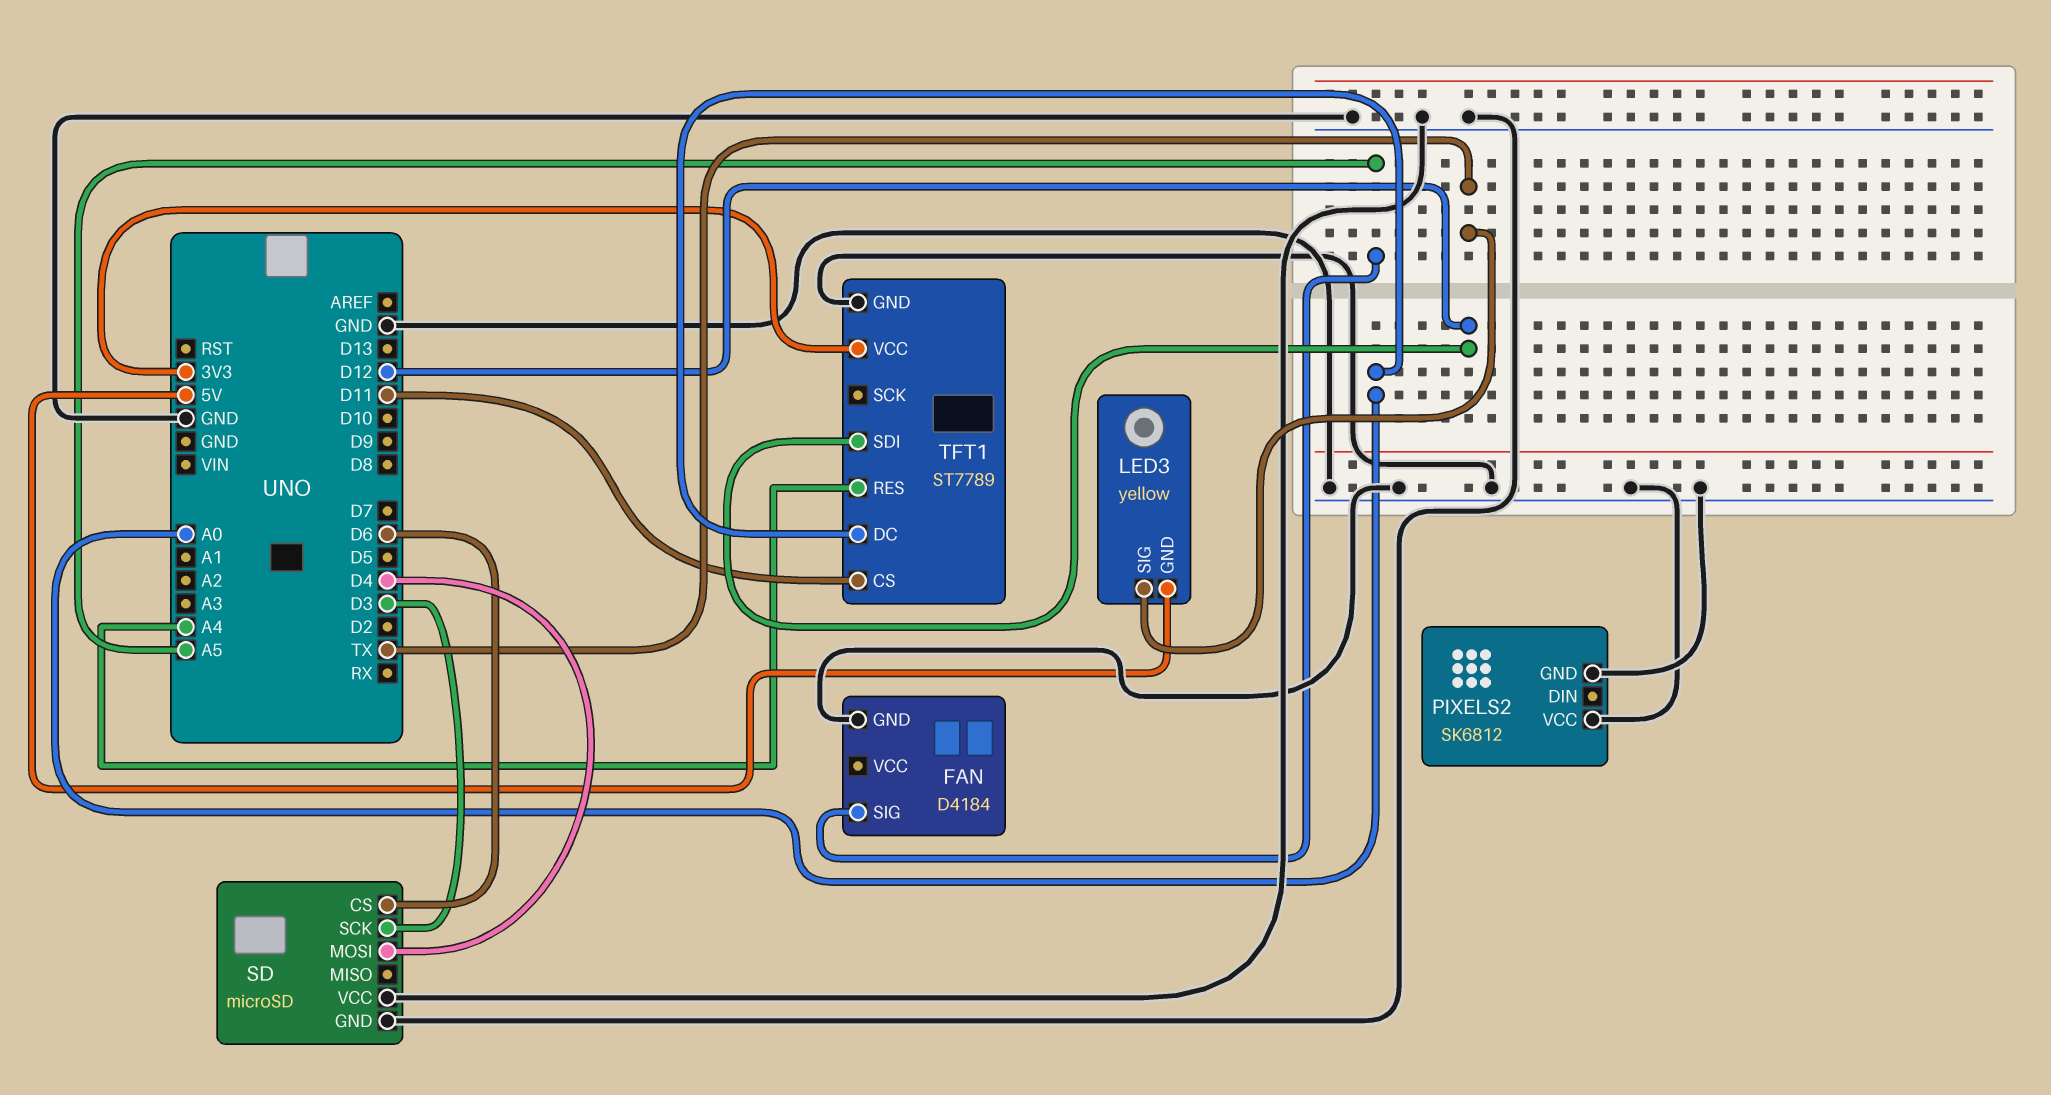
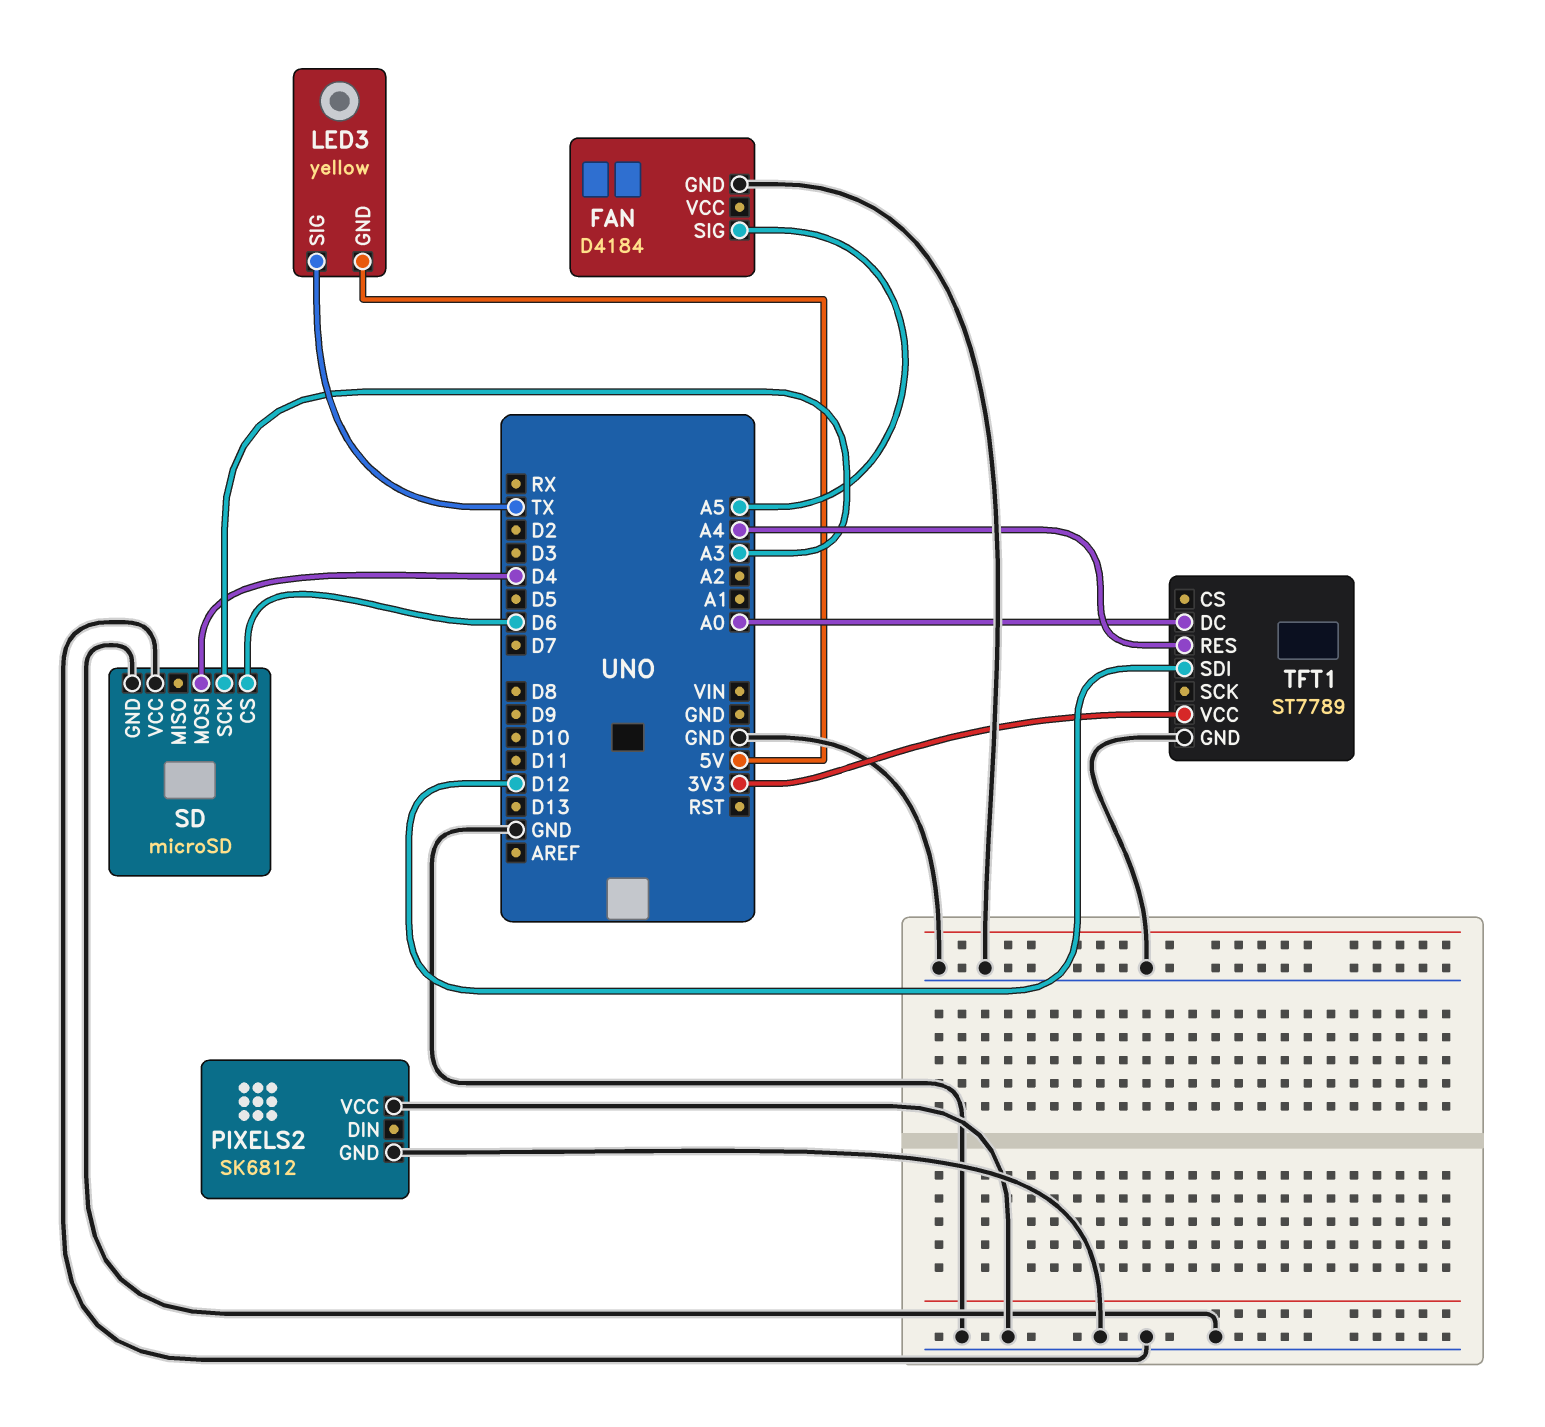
SD pin SCK: D3 -> A3
TFT1 pin CS: D11 -> none

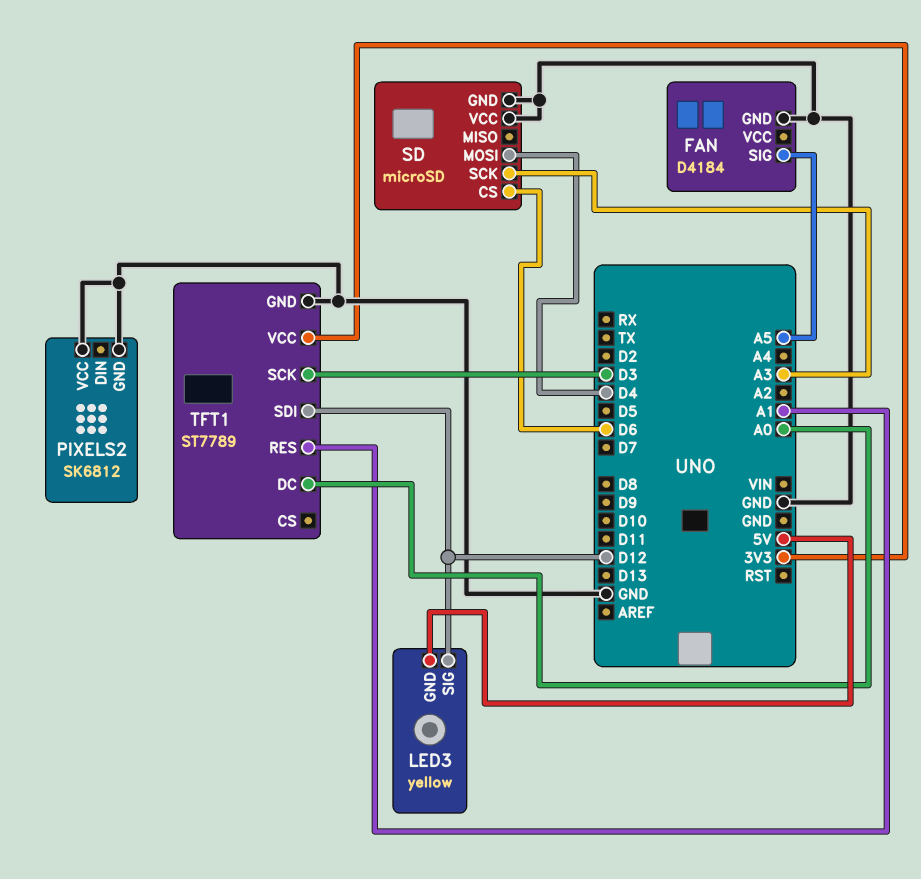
LED3 pin SIG: TX -> D12
TFT1 pin RES: A4 -> A1
TFT1 pin SCK: none -> D3

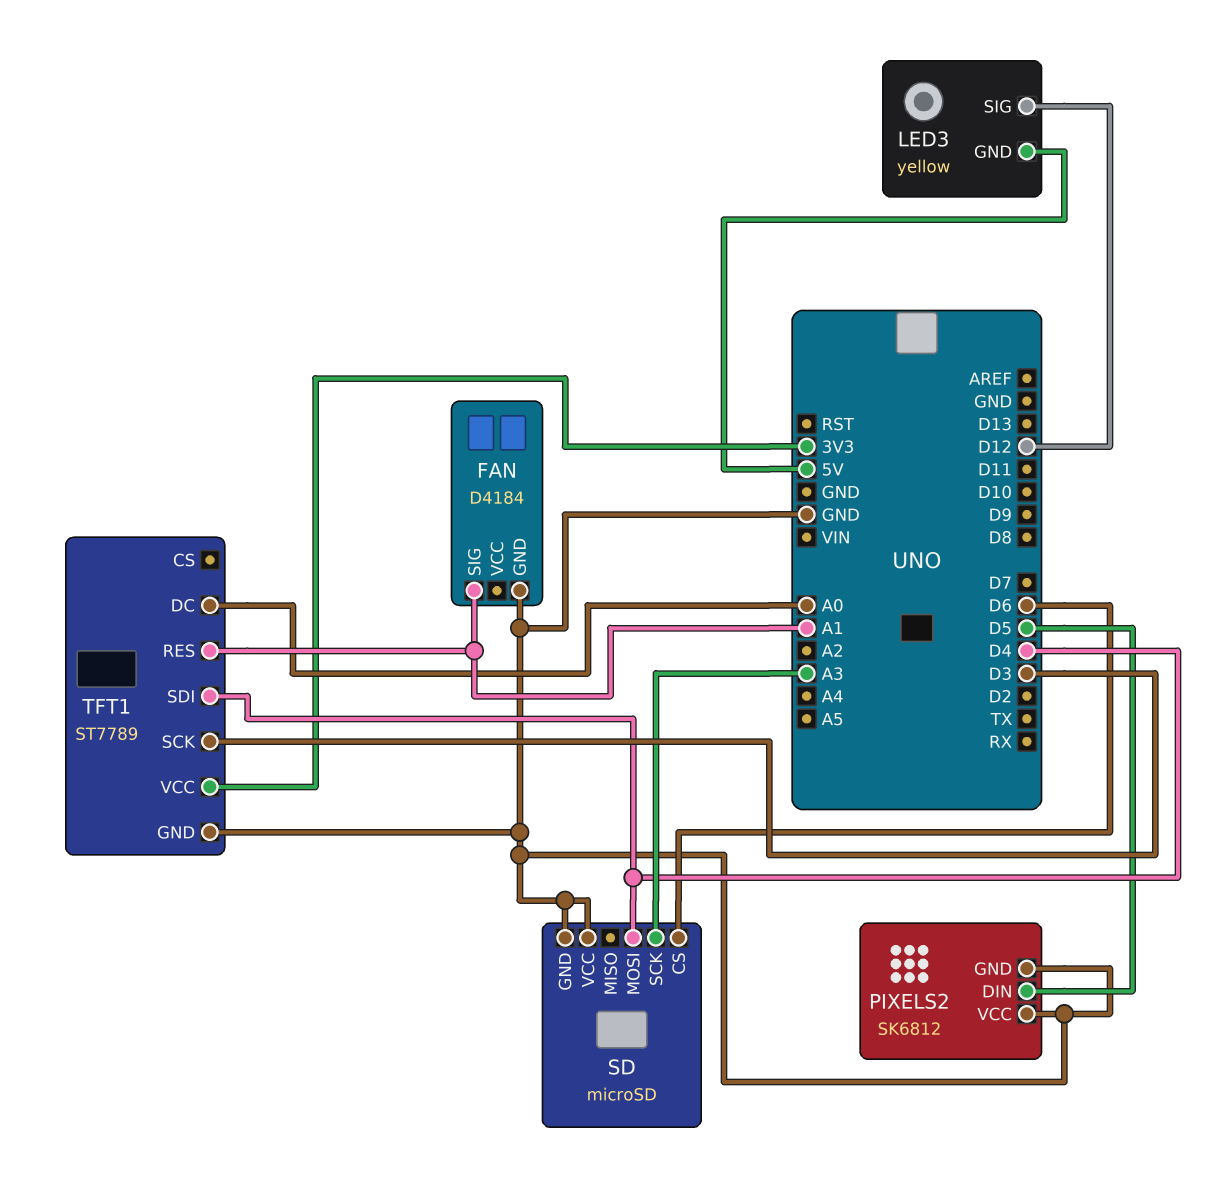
FAN pin SIG: A5 -> A1
PIXELS2 pin DIN: none -> D5
TFT1 pin SDI: D12 -> D4

